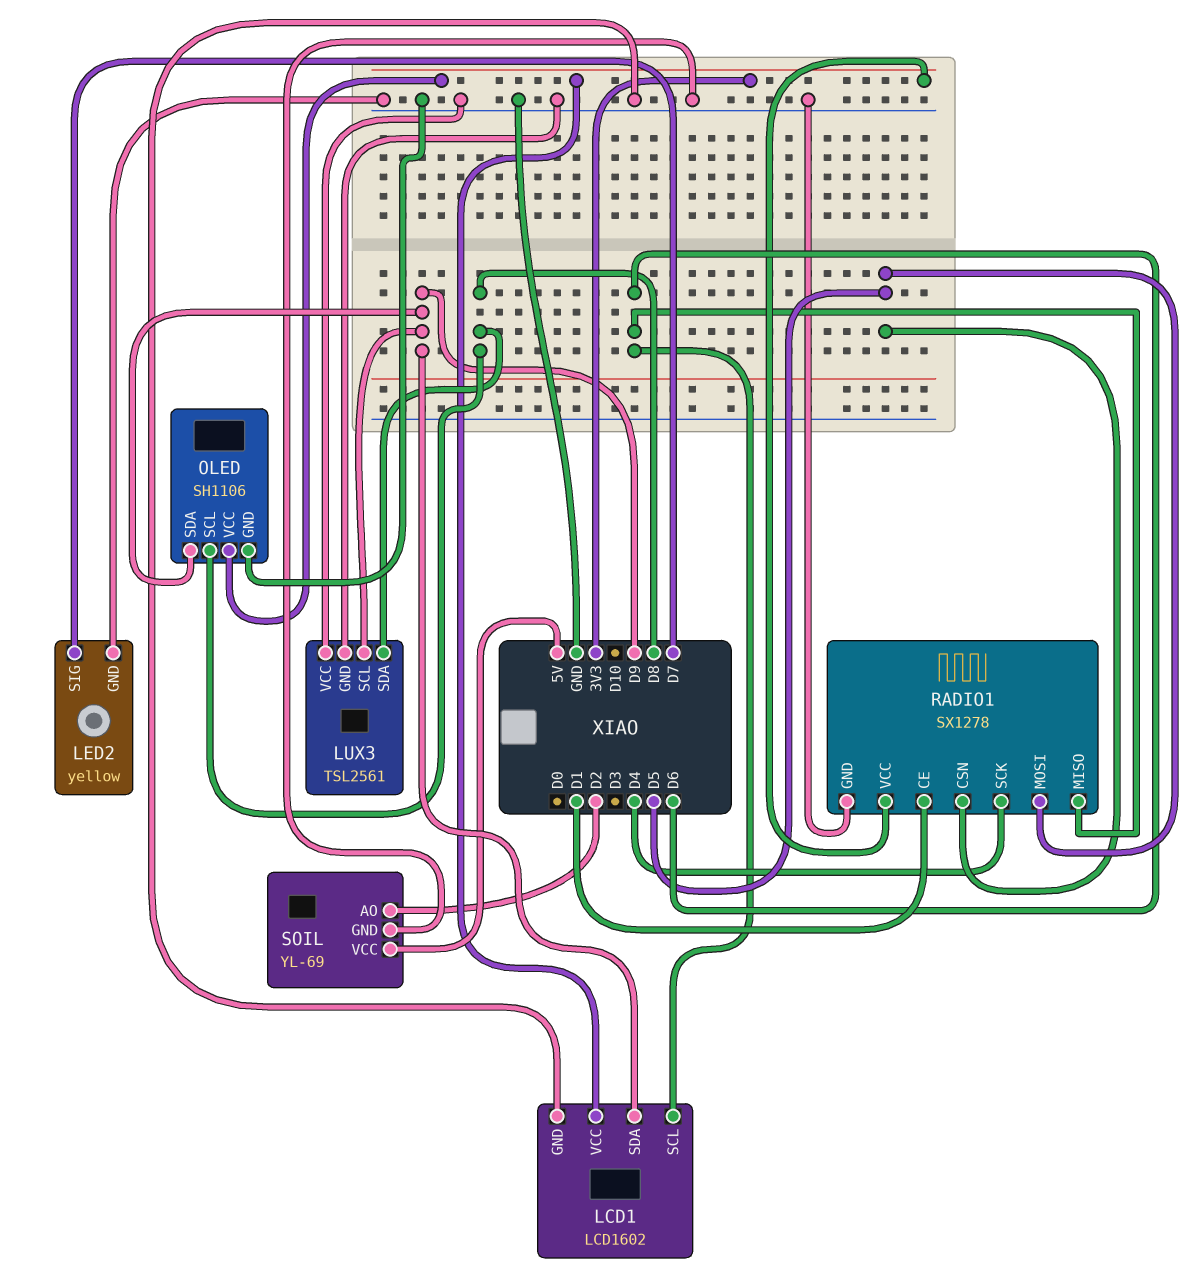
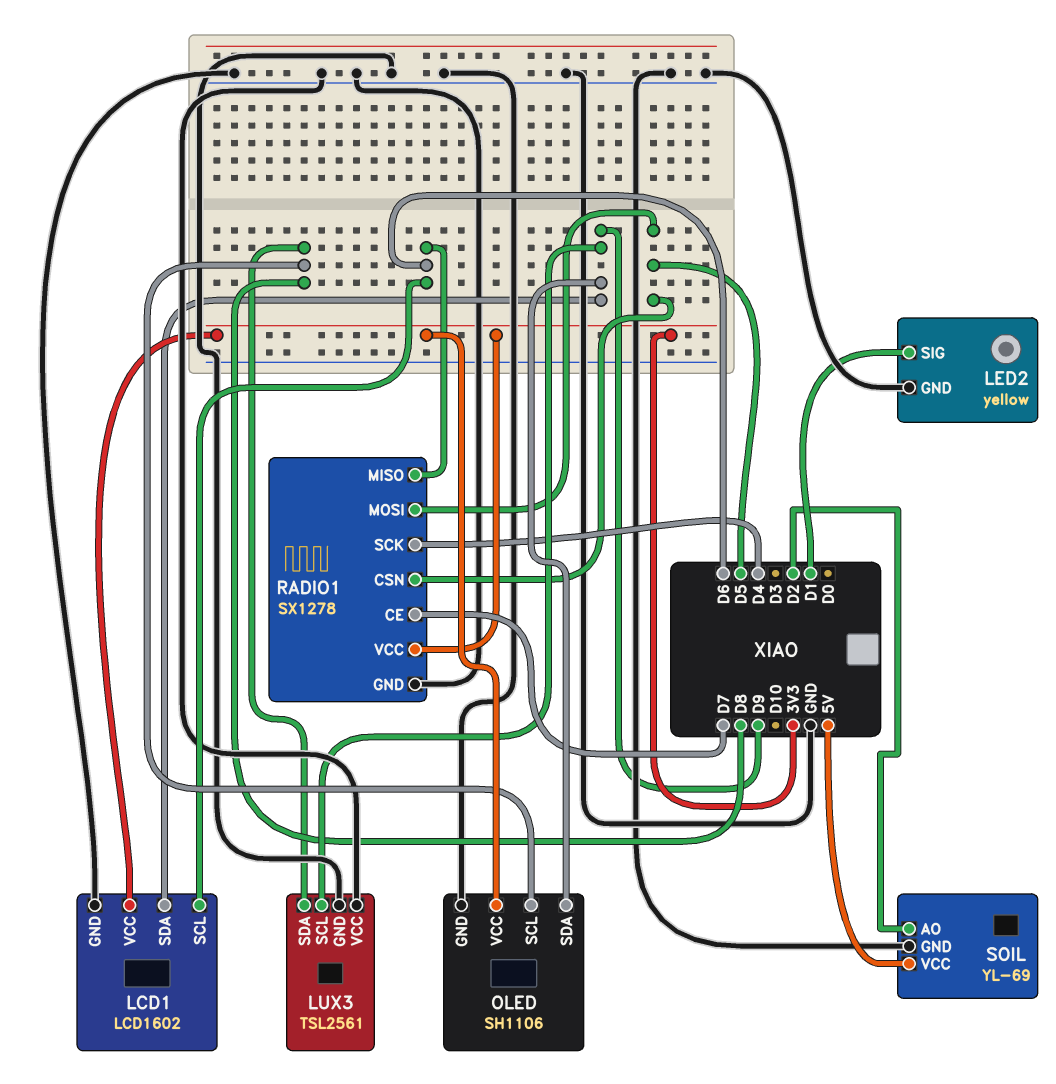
LED2 pin SIG: D7 -> D1
RADIO1 pin CE: D1 -> D7

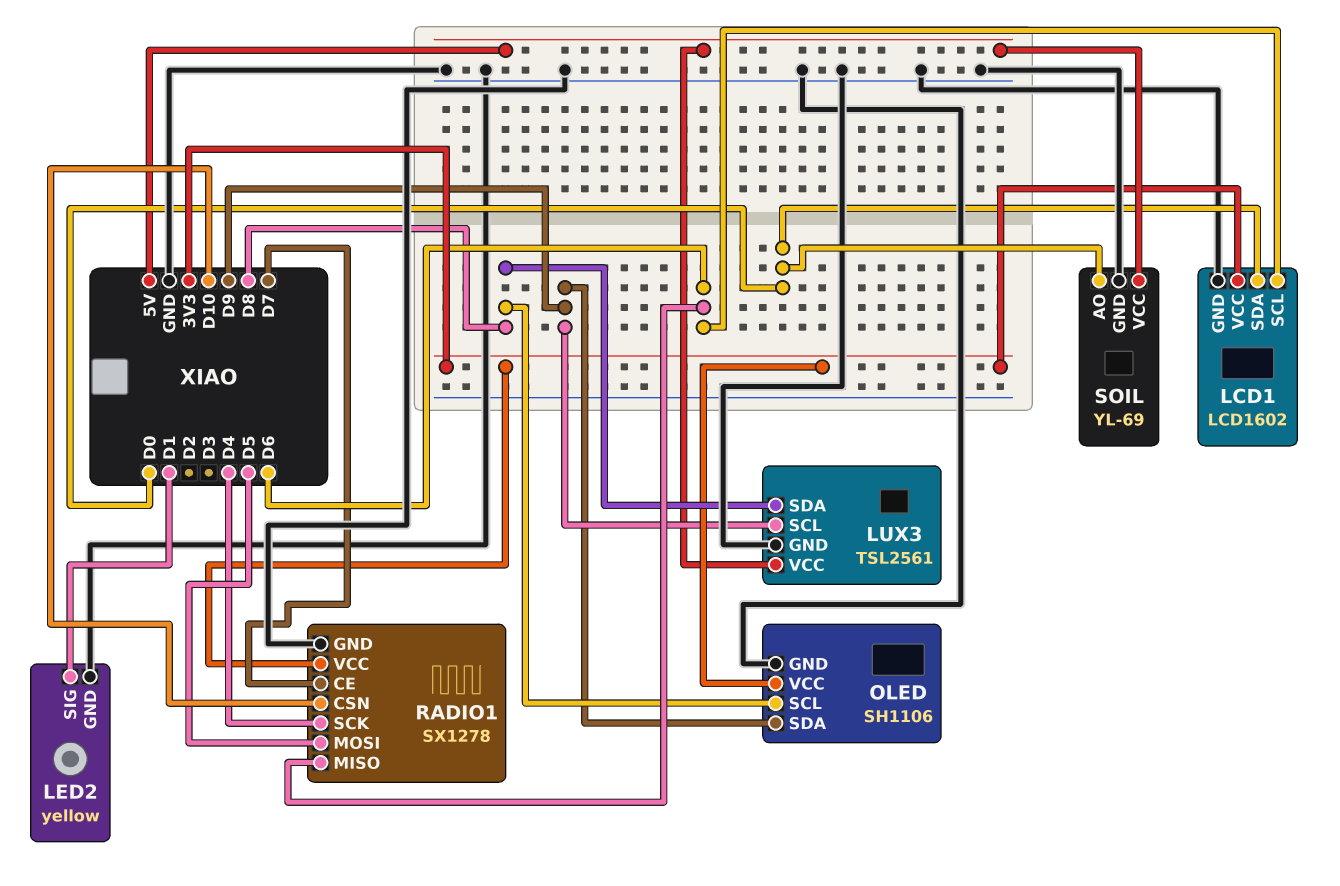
LCD1 pin SDA: D9 -> D0
LUX3 pin VCC: GND -> 5V
RADIO1 pin CSN: D5 -> D10
SOIL pin AO: D2 -> D0

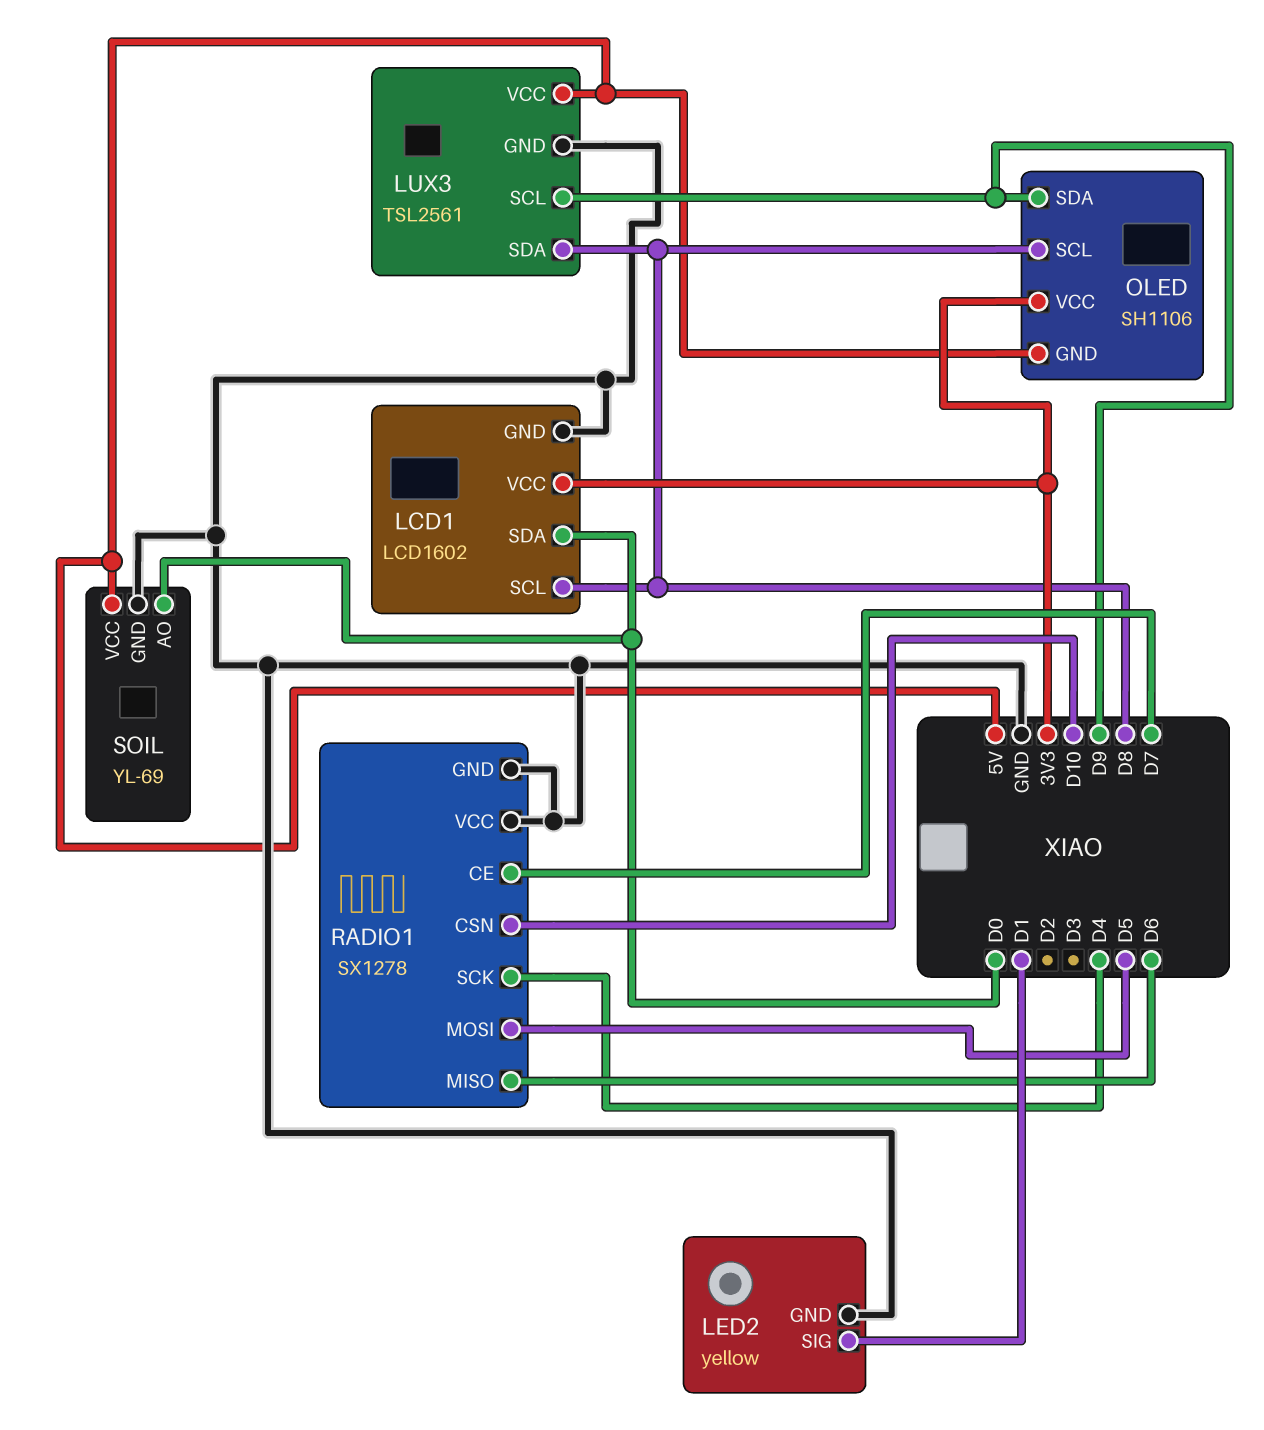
LCD1 pin SCL: D6 -> D8
OLED pin GND: GND -> 5V
RADIO1 pin VCC: 3V3 -> GND

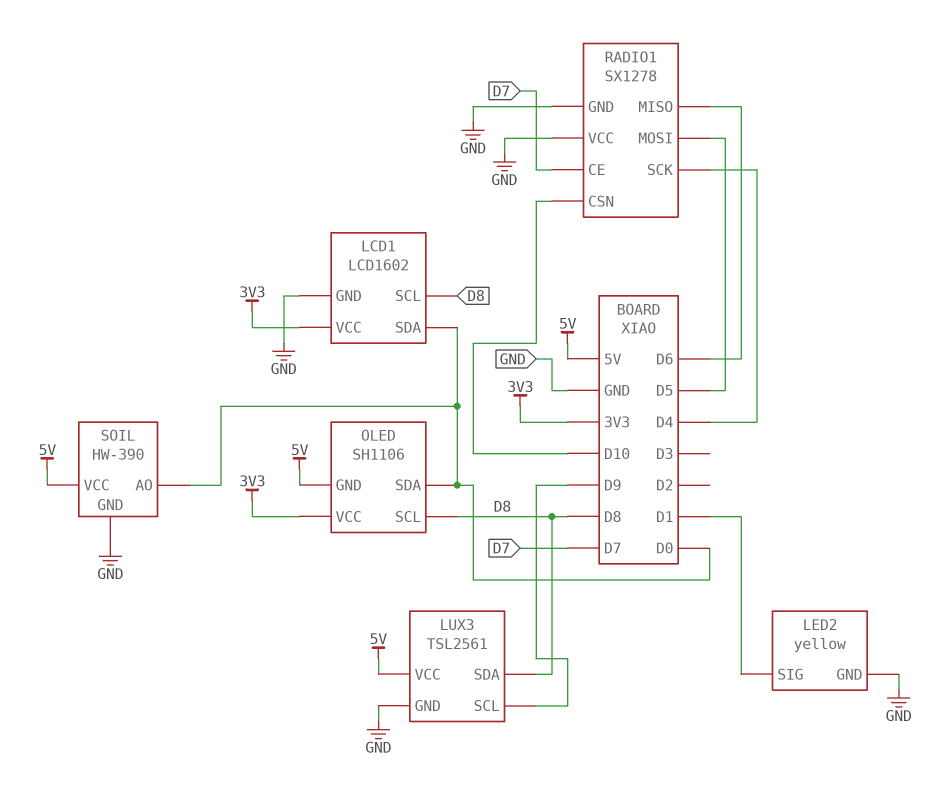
OLED pin SDA: D9 -> D0
SOIL: YL-69 -> HW-390

